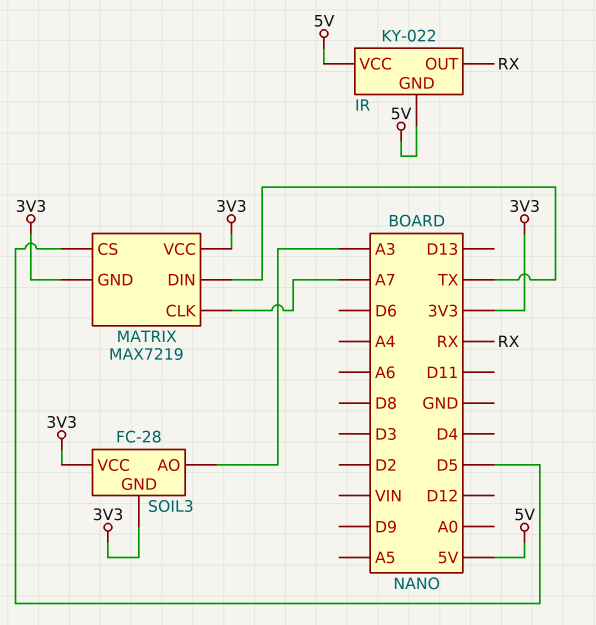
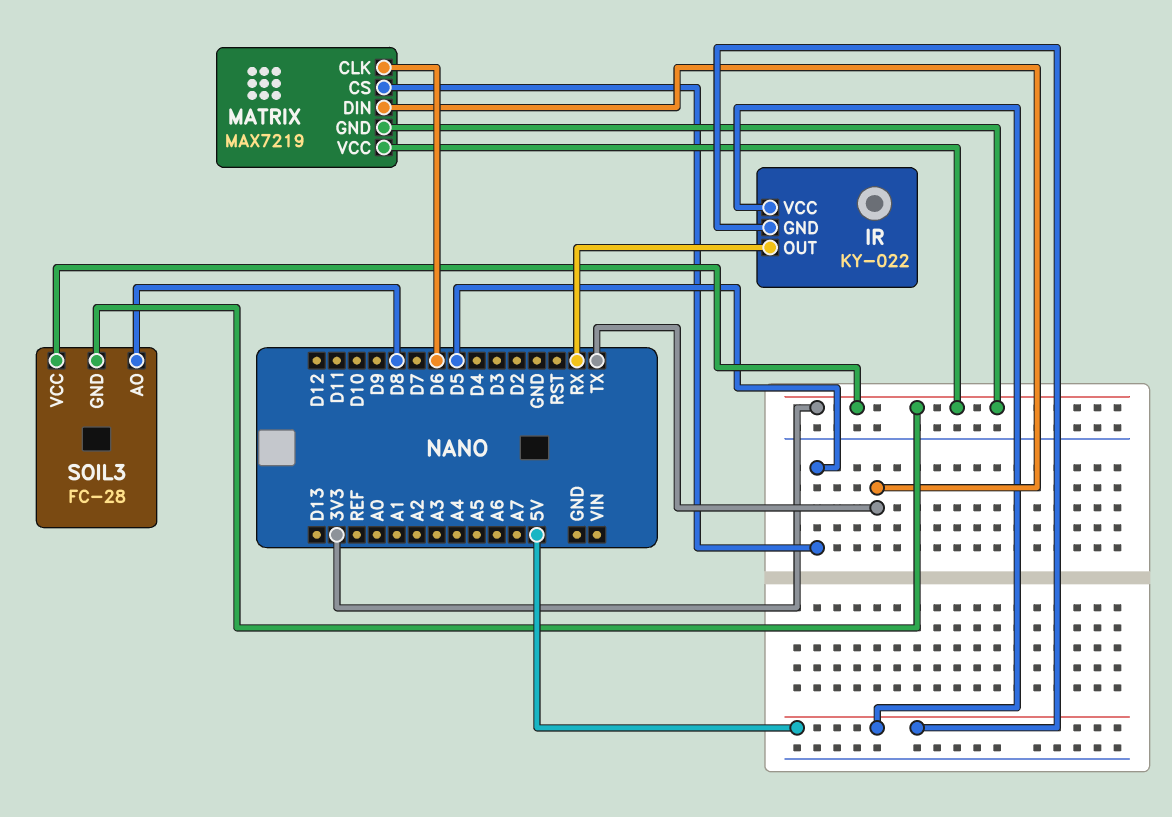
MATRIX pin CLK: A7 -> D6
SOIL3 pin AO: A3 -> D8

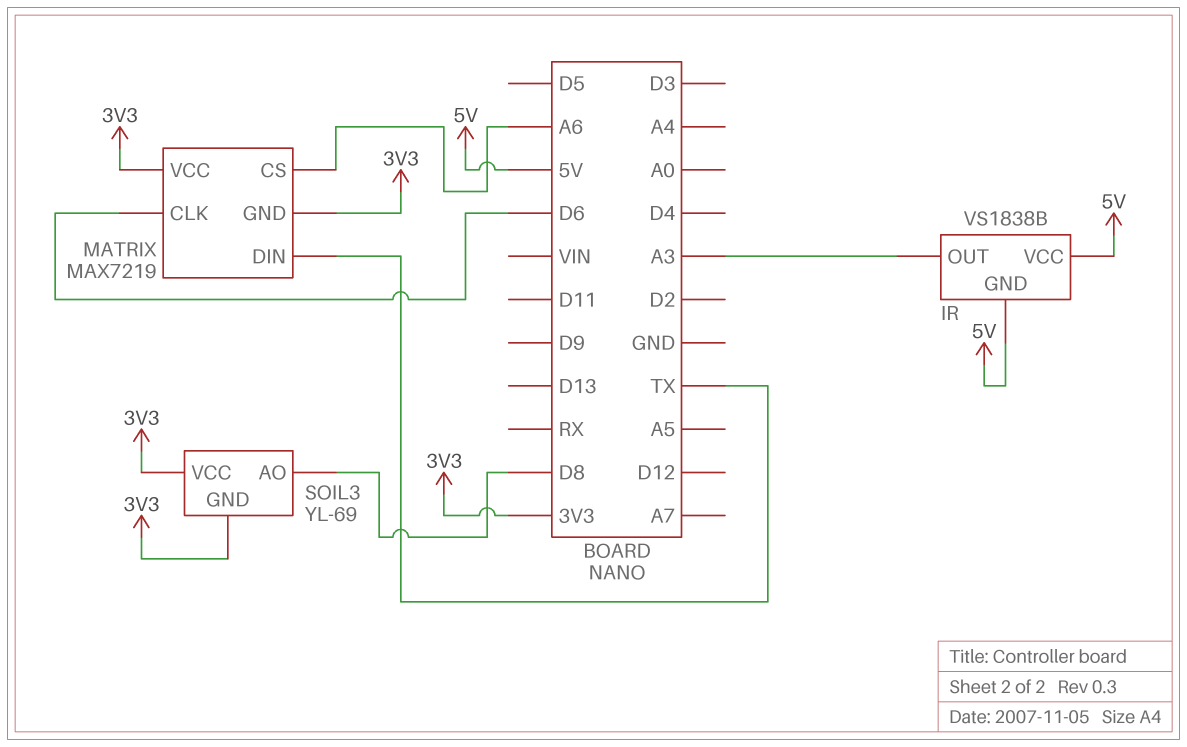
IR: KY-022 -> VS1838B
IR pin OUT: RX -> A3
MATRIX pin CS: D5 -> A6
SOIL3: FC-28 -> YL-69

